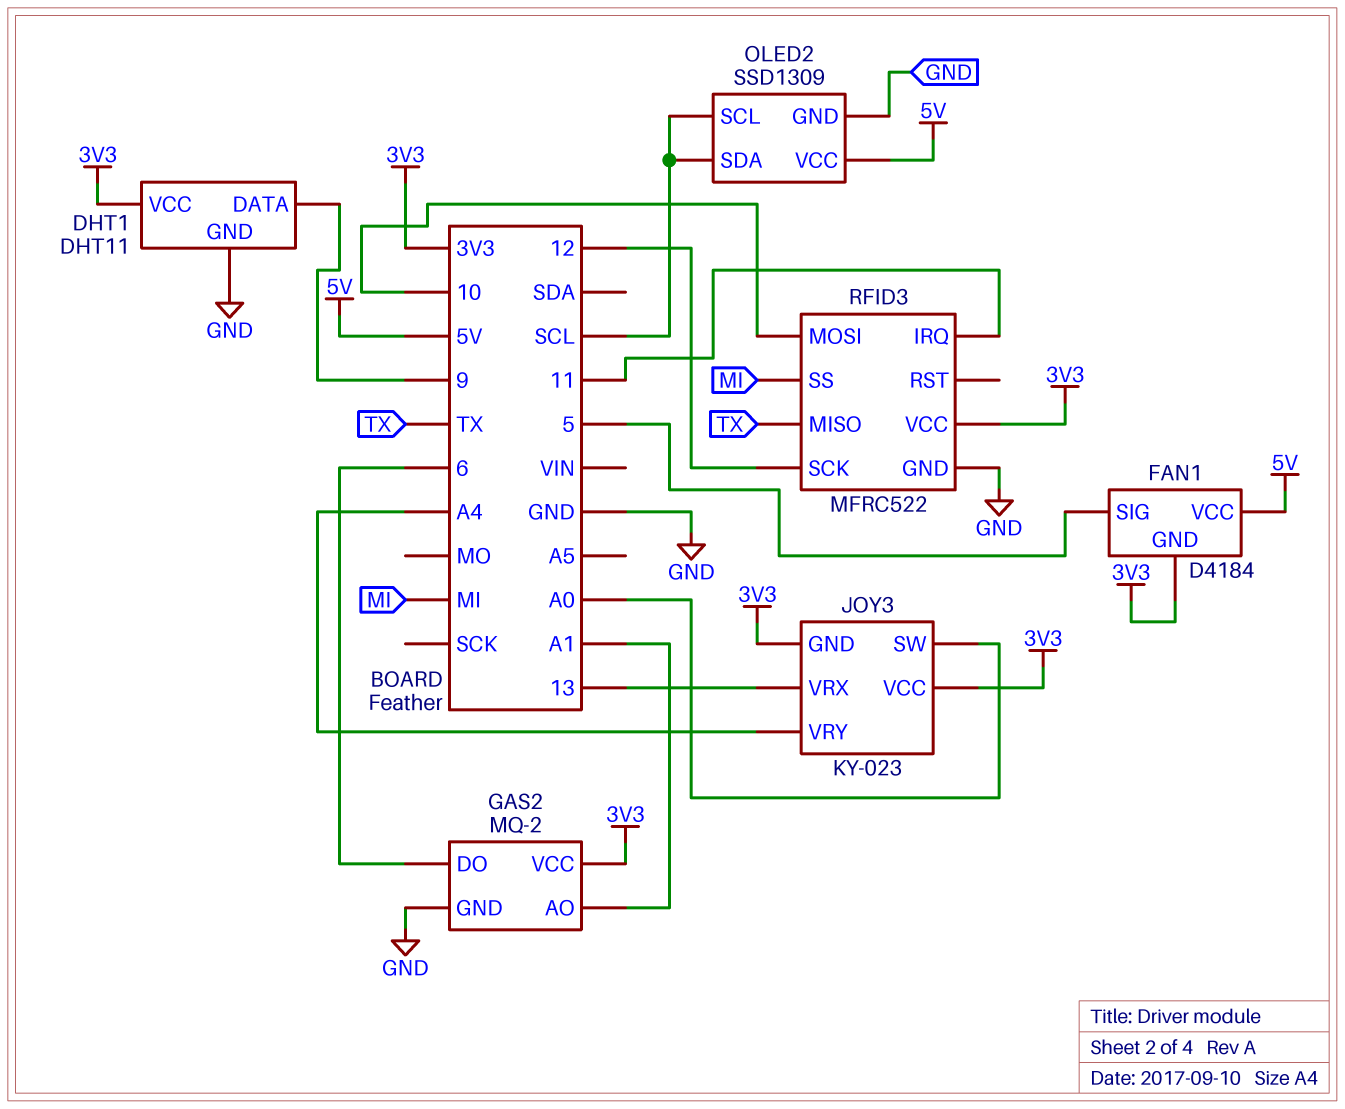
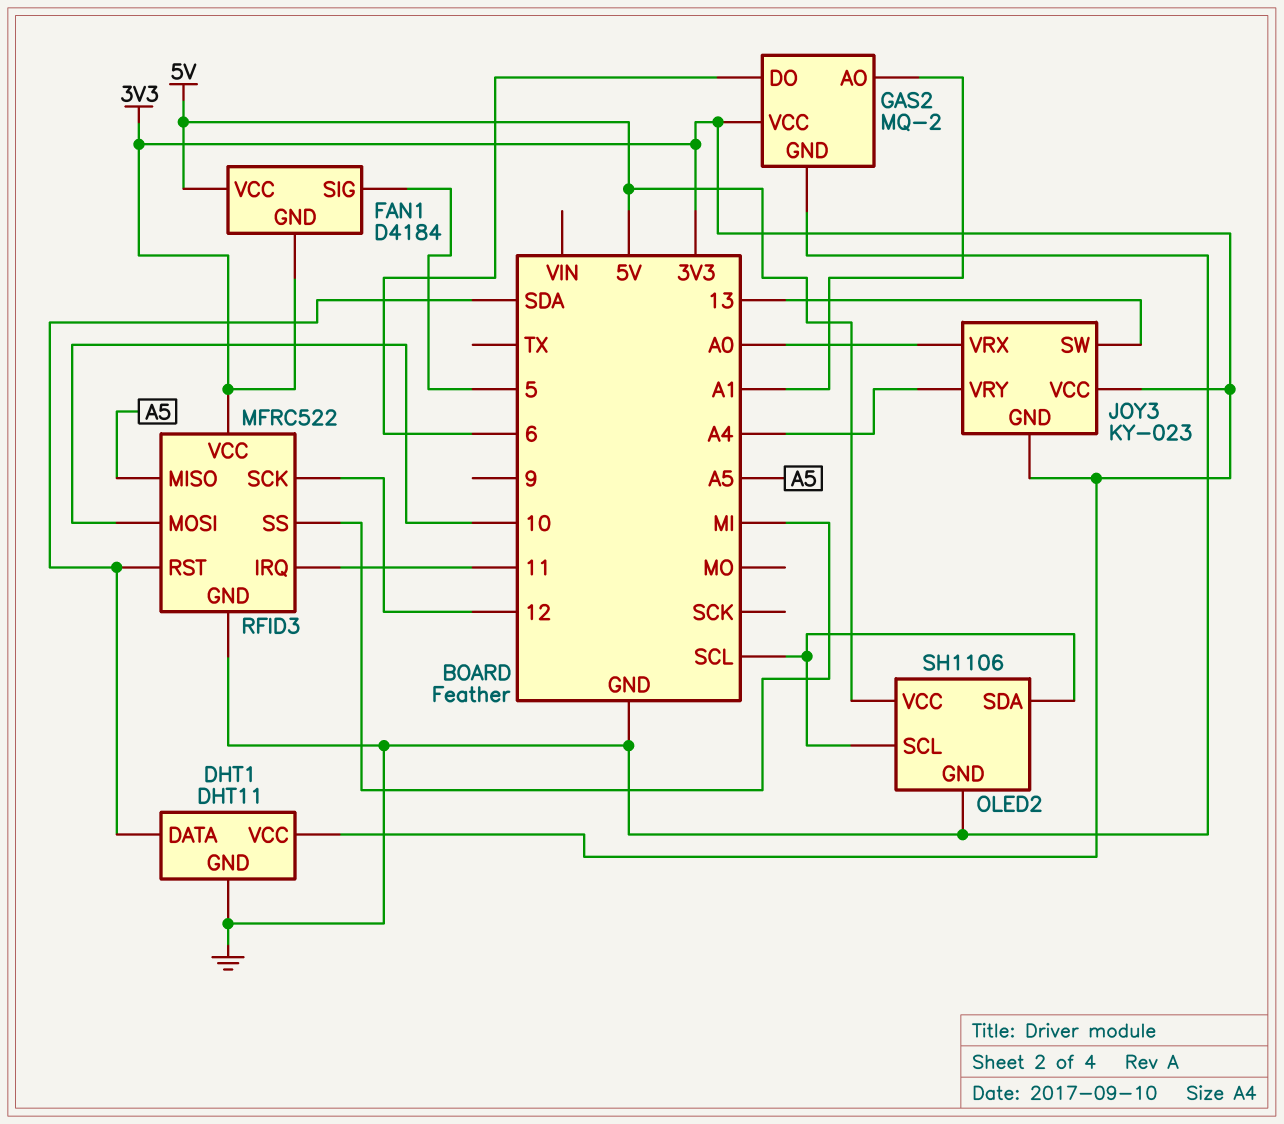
DHT1 pin DATA: 9 -> SDA
JOY3 pin SW: A0 -> 13
JOY3 pin VRX: 13 -> A0
OLED2: SSD1309 -> SH1106
RFID3 pin MISO: TX -> A5
RFID3 pin RST: none -> SDA

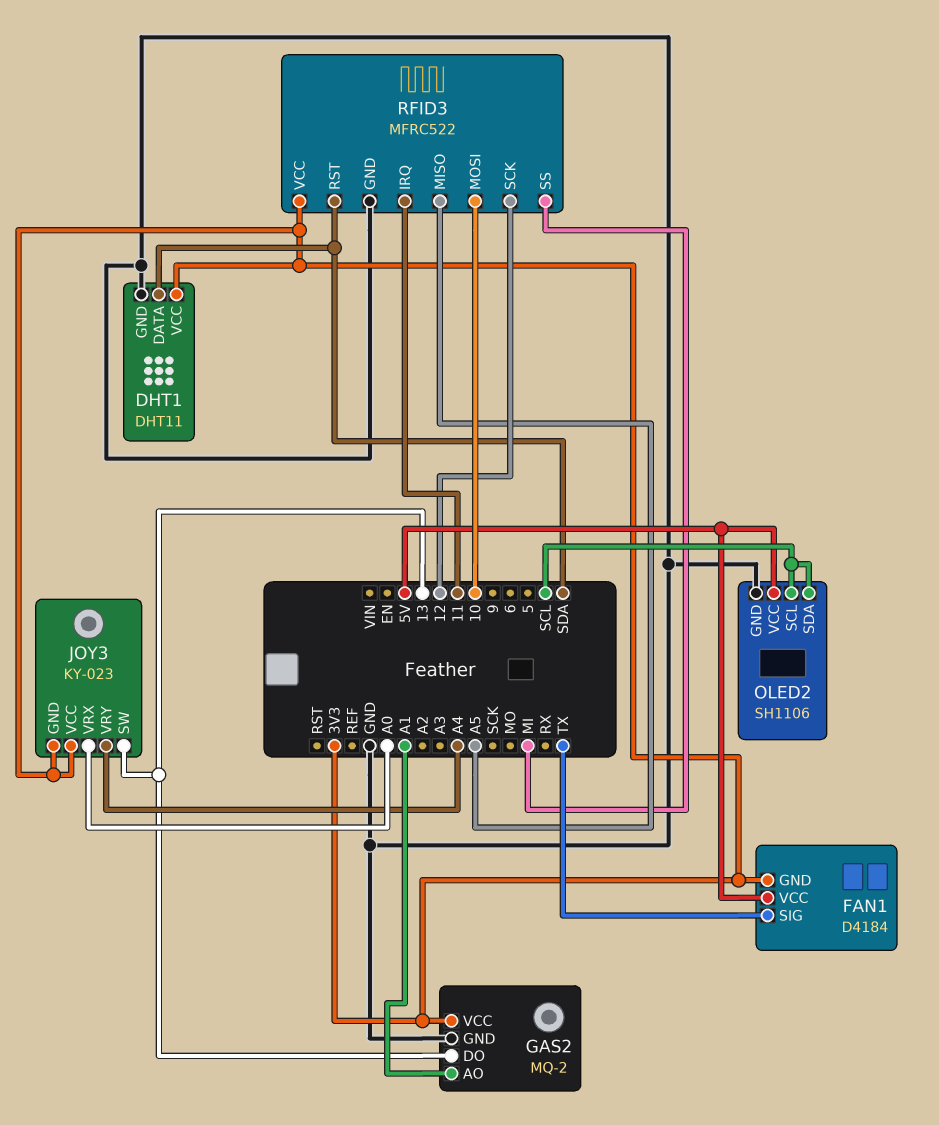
FAN1 pin SIG: 5 -> TX
GAS2 pin DO: 6 -> 13

